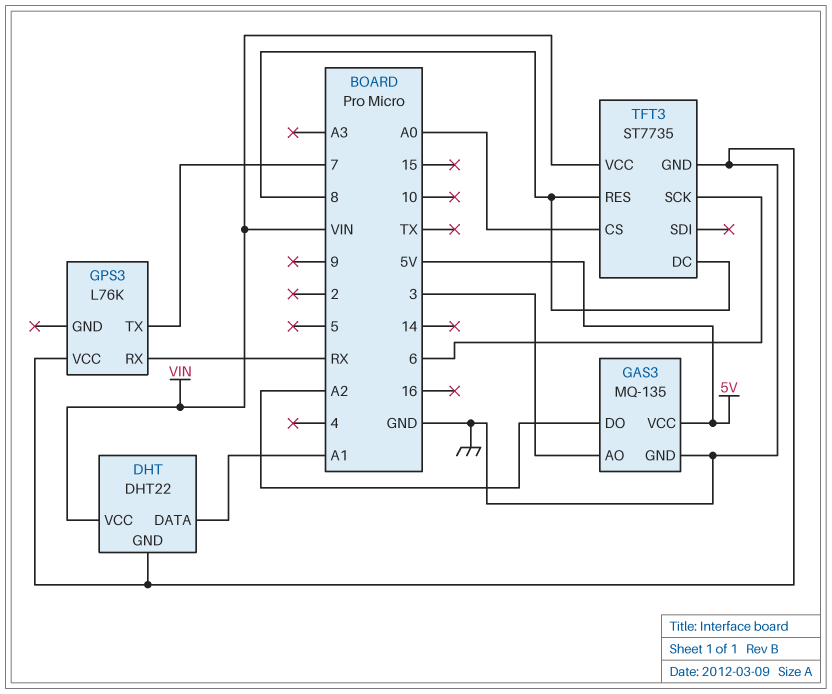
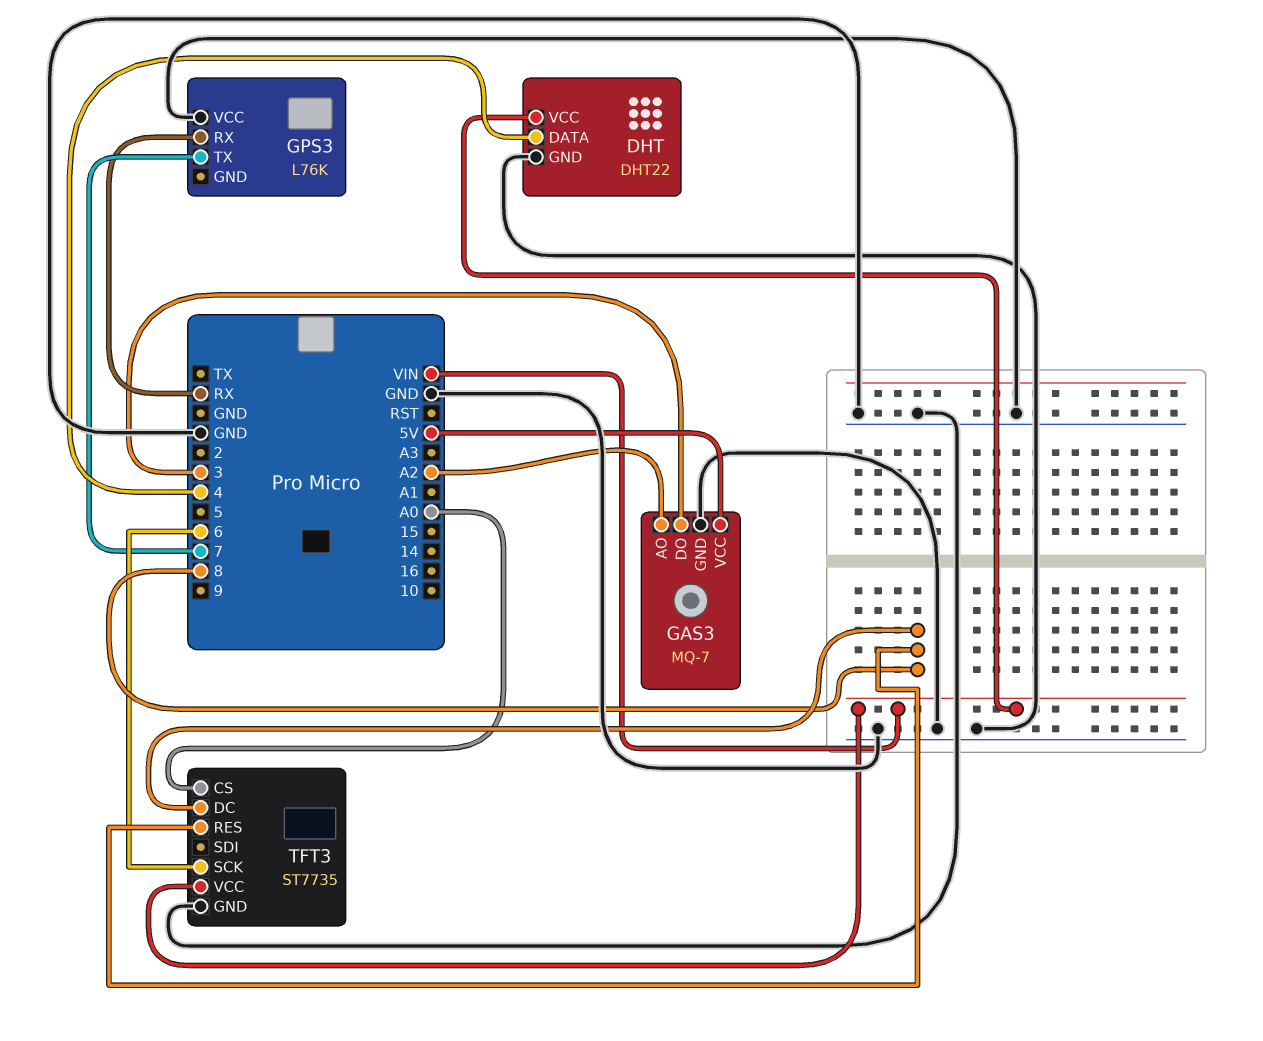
DHT pin DATA: A1 -> 4
GAS3: MQ-135 -> MQ-7
GAS3 pin AO: 3 -> A2
GAS3 pin DO: A2 -> 3

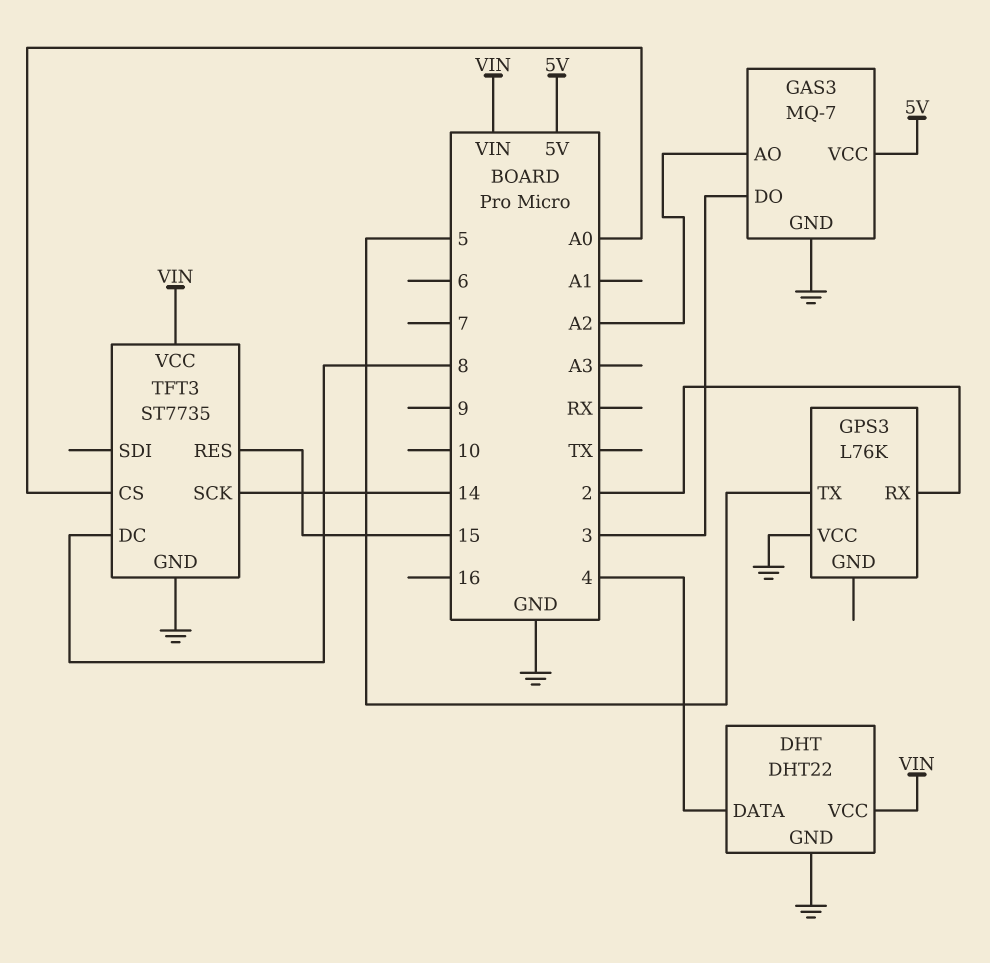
GPS3 pin RX: RX -> 2
GPS3 pin TX: 7 -> 5
TFT3 pin RES: 8 -> 15
TFT3 pin SCK: 6 -> 14

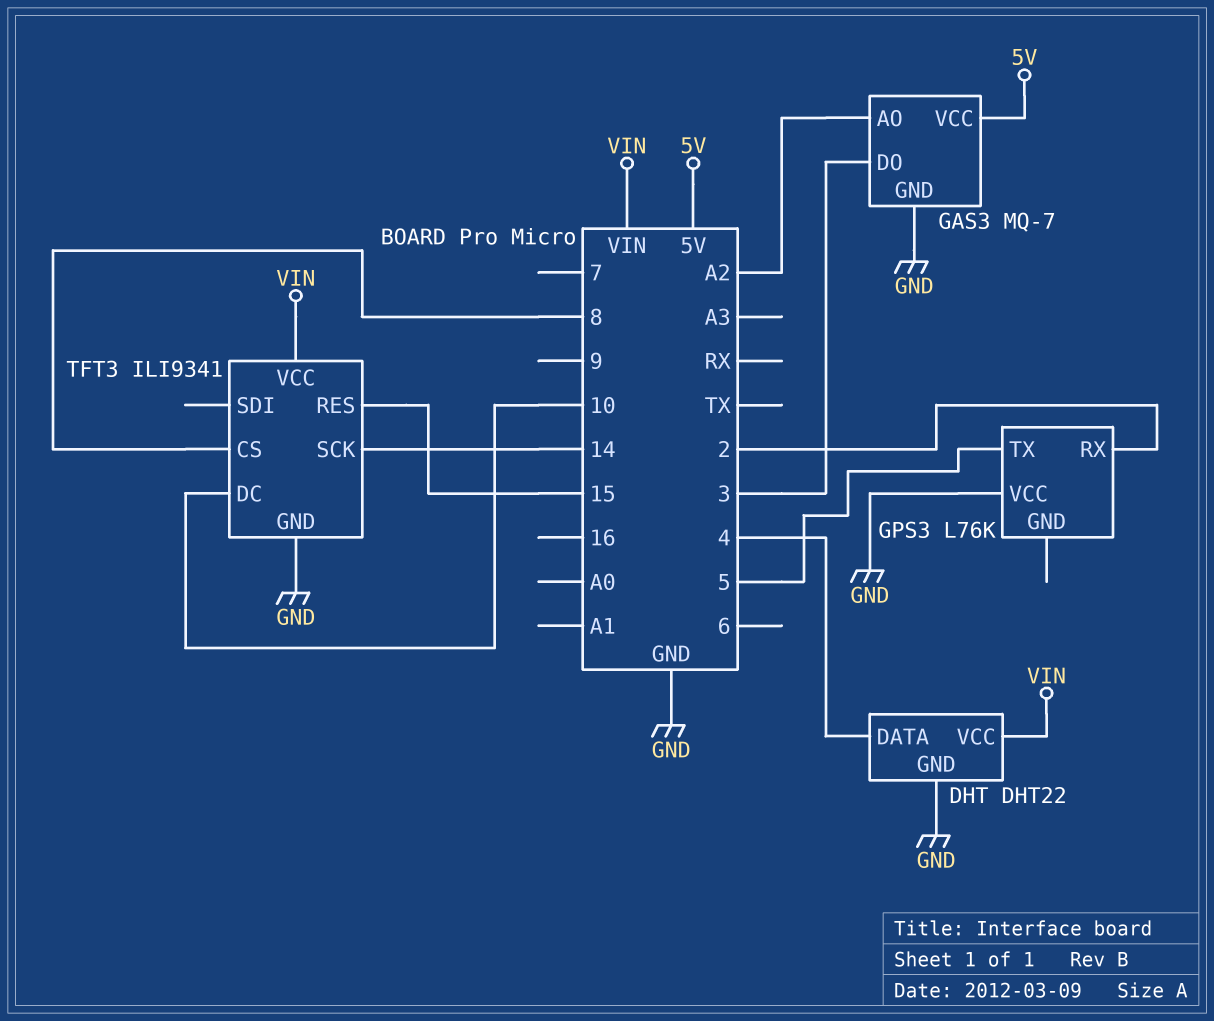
TFT3: ST7735 -> ILI9341
TFT3 pin CS: A0 -> 8
TFT3 pin DC: 8 -> 10

